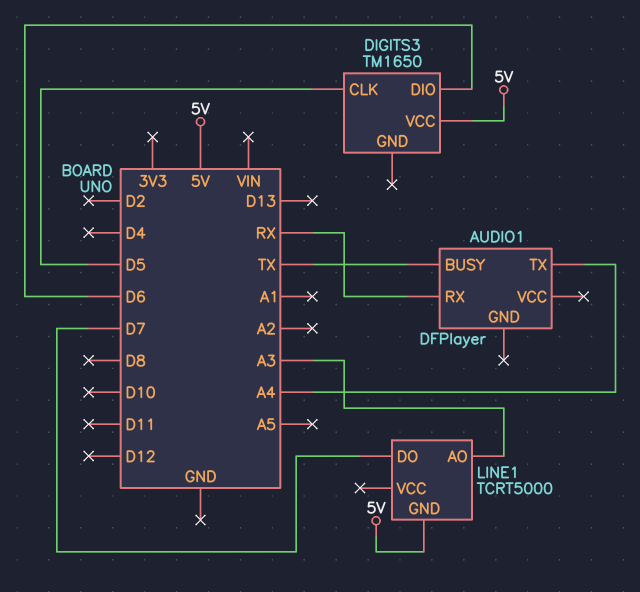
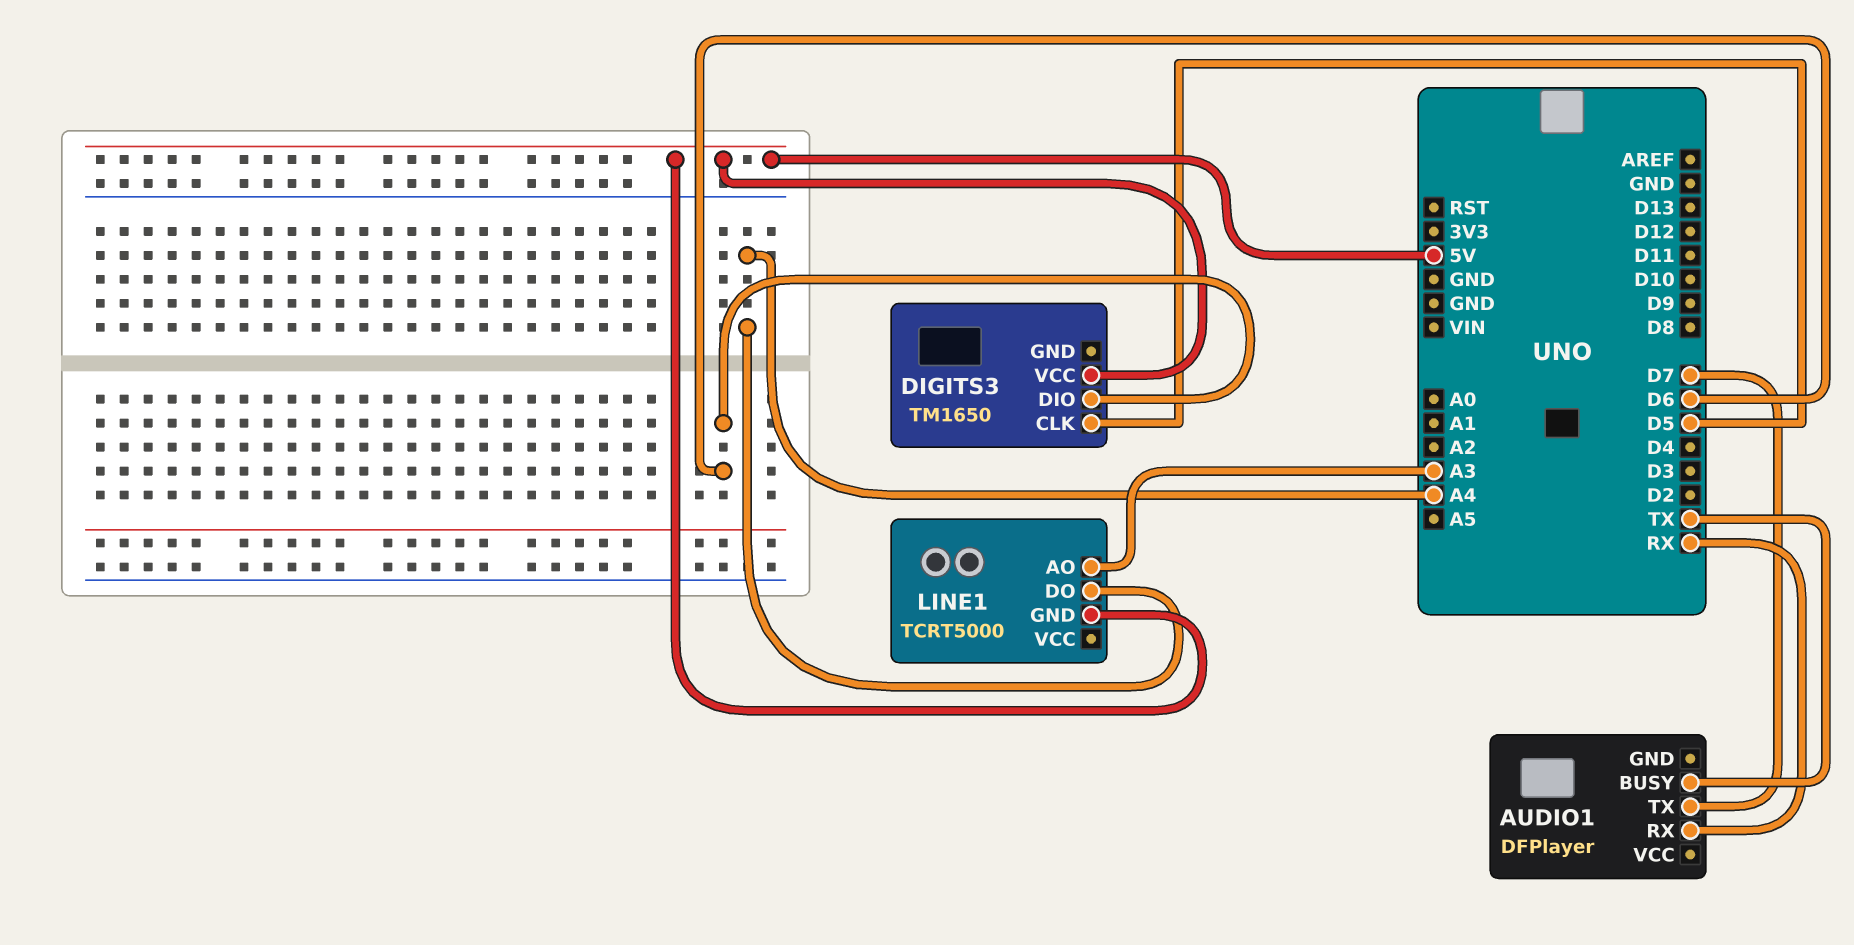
AUDIO1 pin TX: A4 -> D7
LINE1 pin DO: D7 -> A4

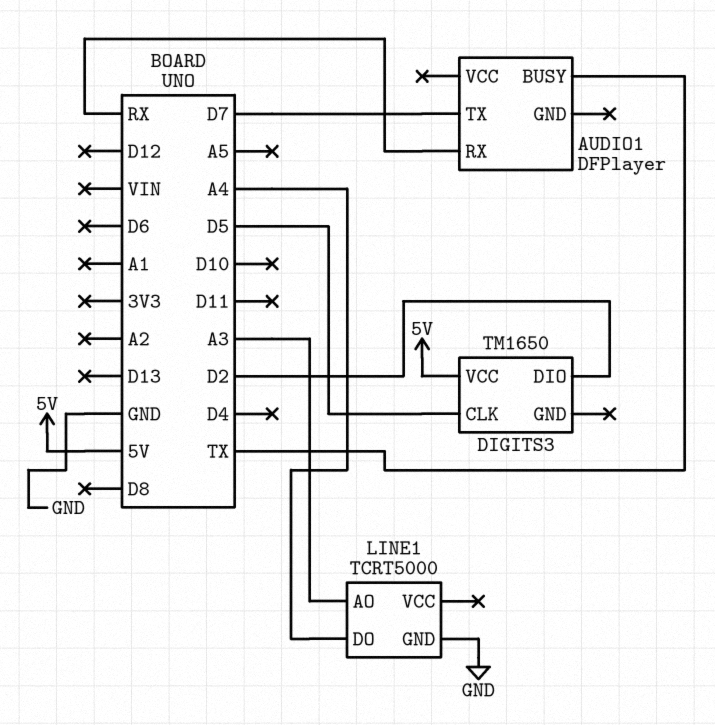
DIGITS3 pin DIO: D6 -> D2
LINE1 pin GND: 5V -> GND

